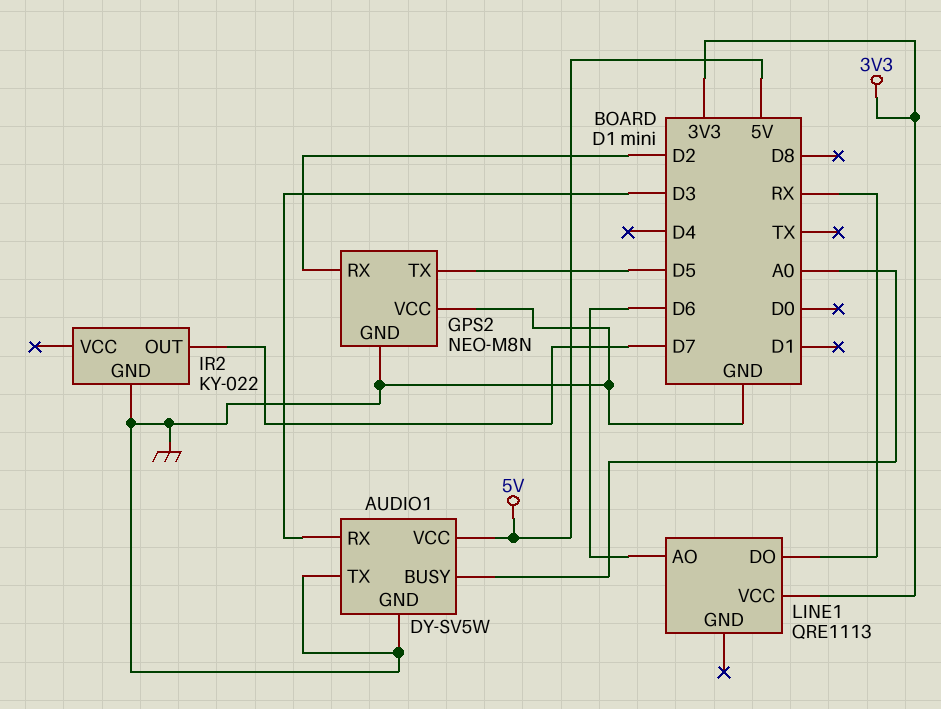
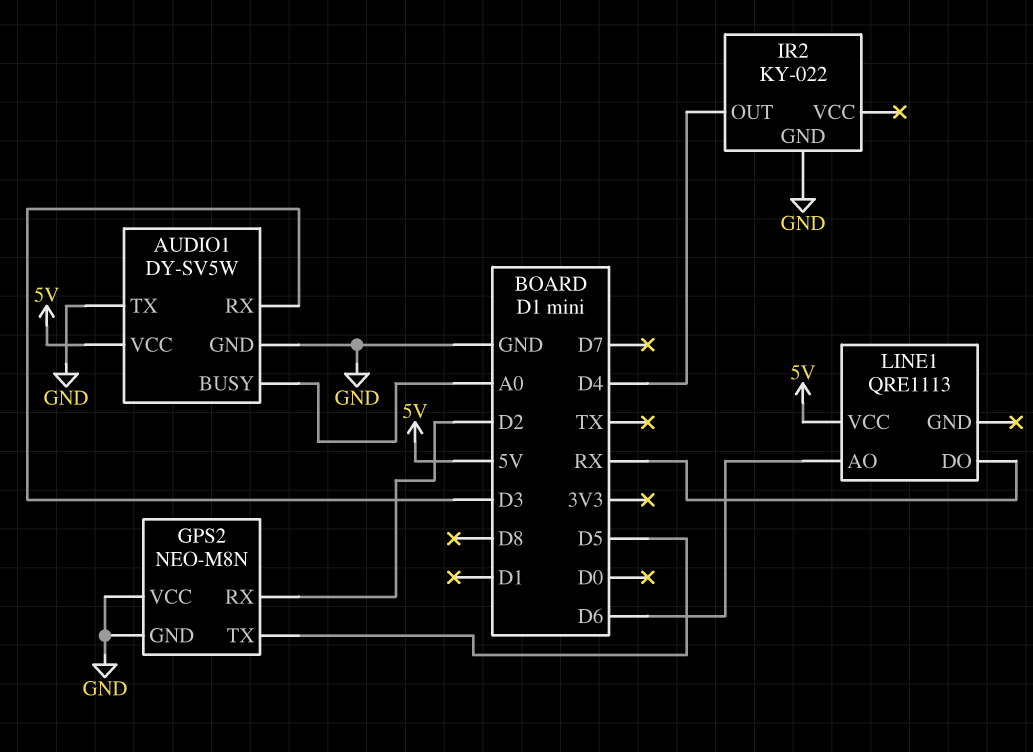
IR2 pin OUT: D7 -> D4
LINE1 pin VCC: 3V3 -> 5V

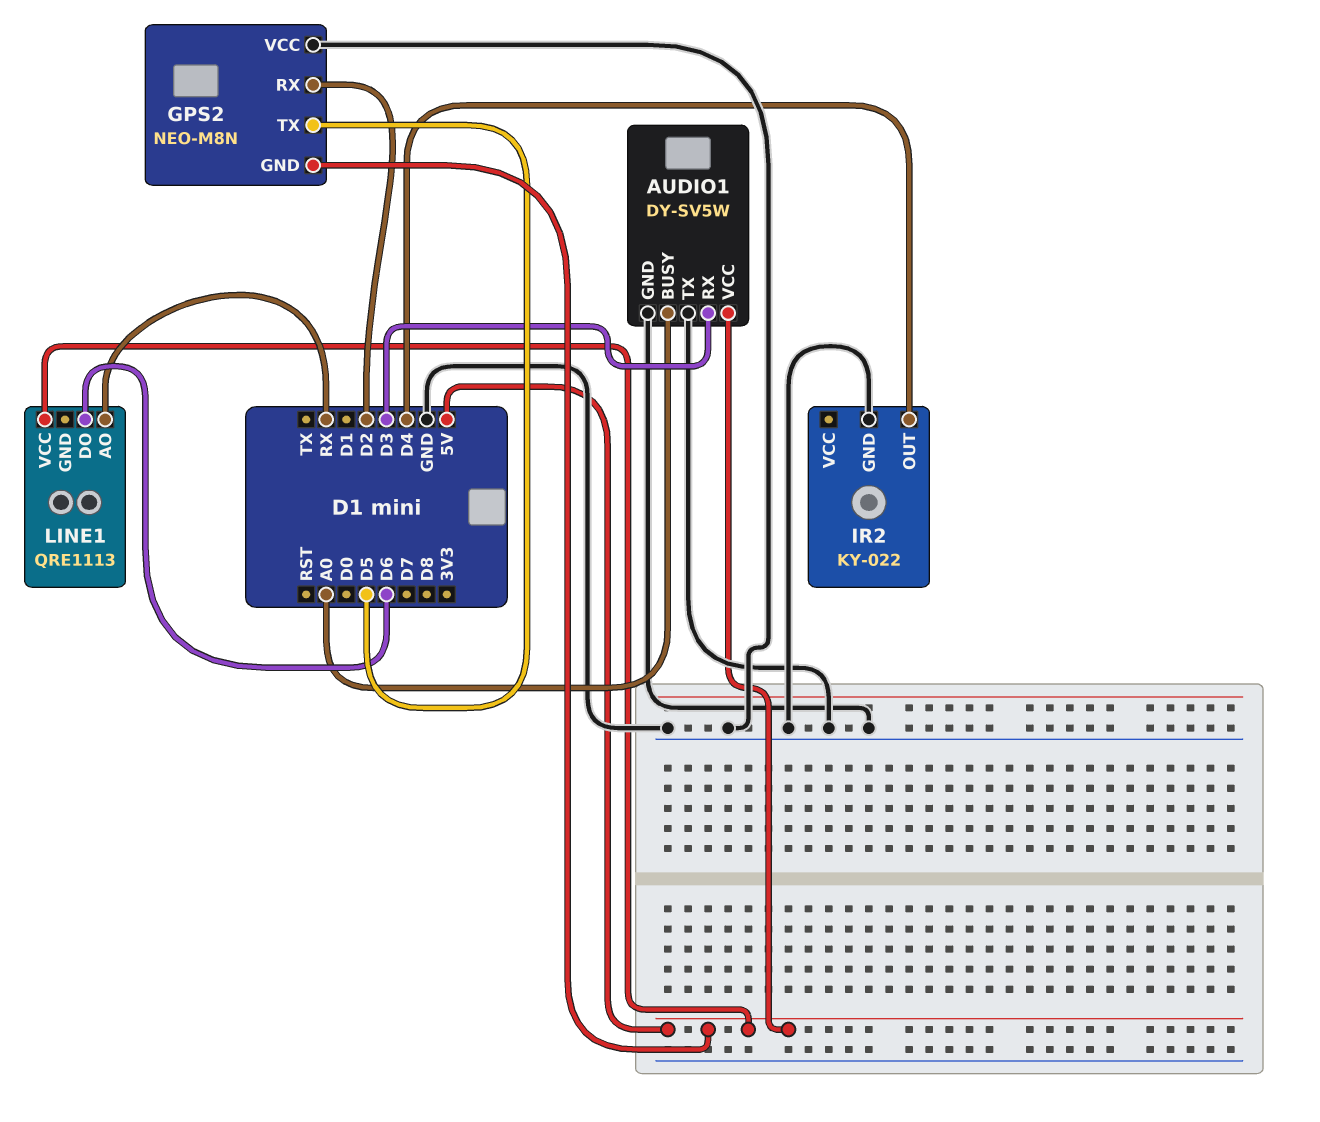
GPS2 pin GND: GND -> 5V
LINE1 pin AO: D6 -> RX
LINE1 pin DO: RX -> D6

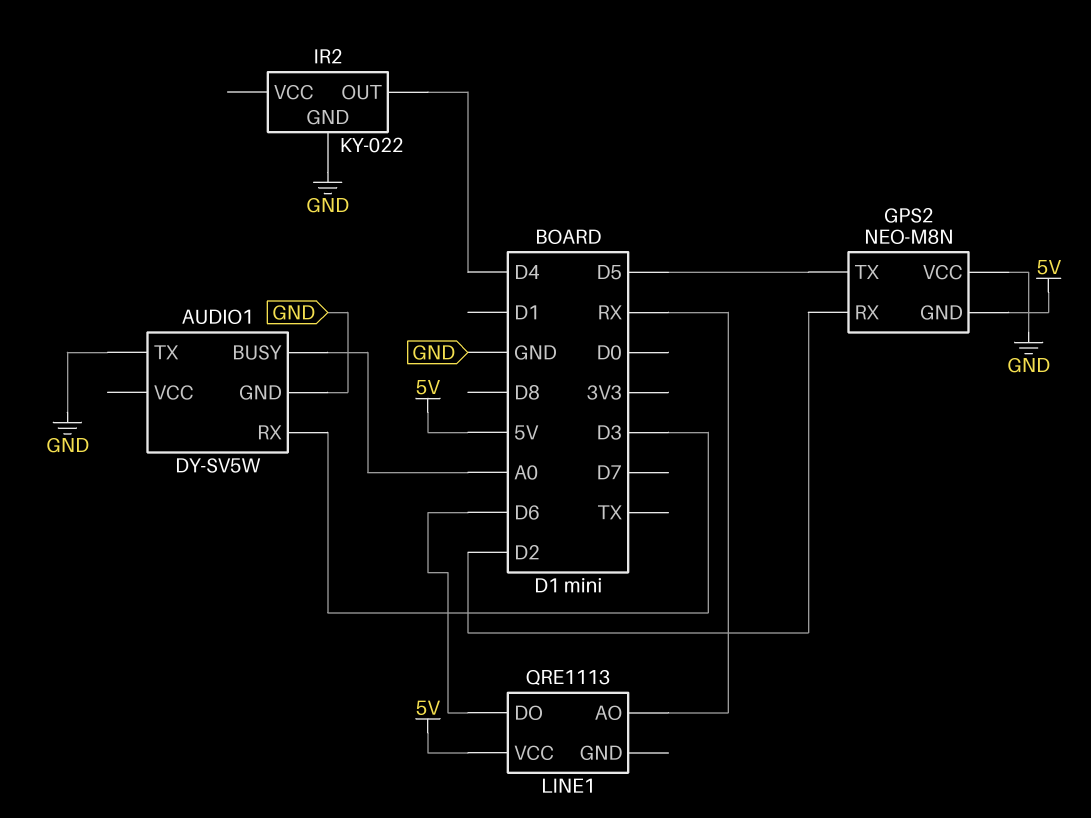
AUDIO1 pin VCC: 5V -> none

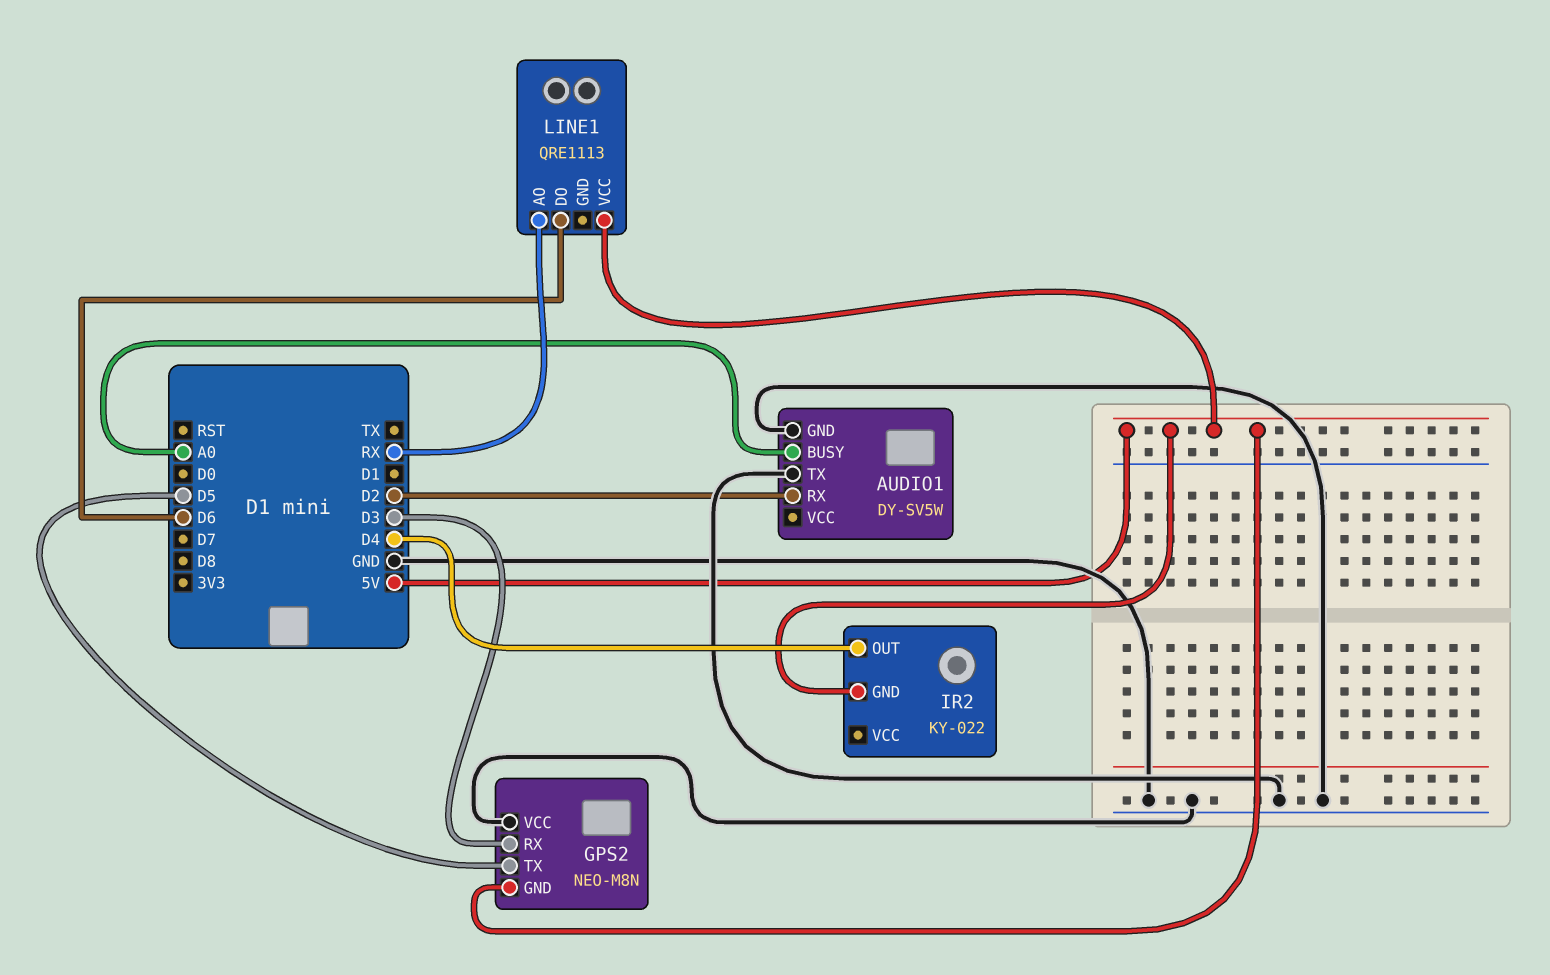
AUDIO1 pin RX: D3 -> D2
GPS2 pin RX: D2 -> D3
IR2 pin GND: GND -> 5V

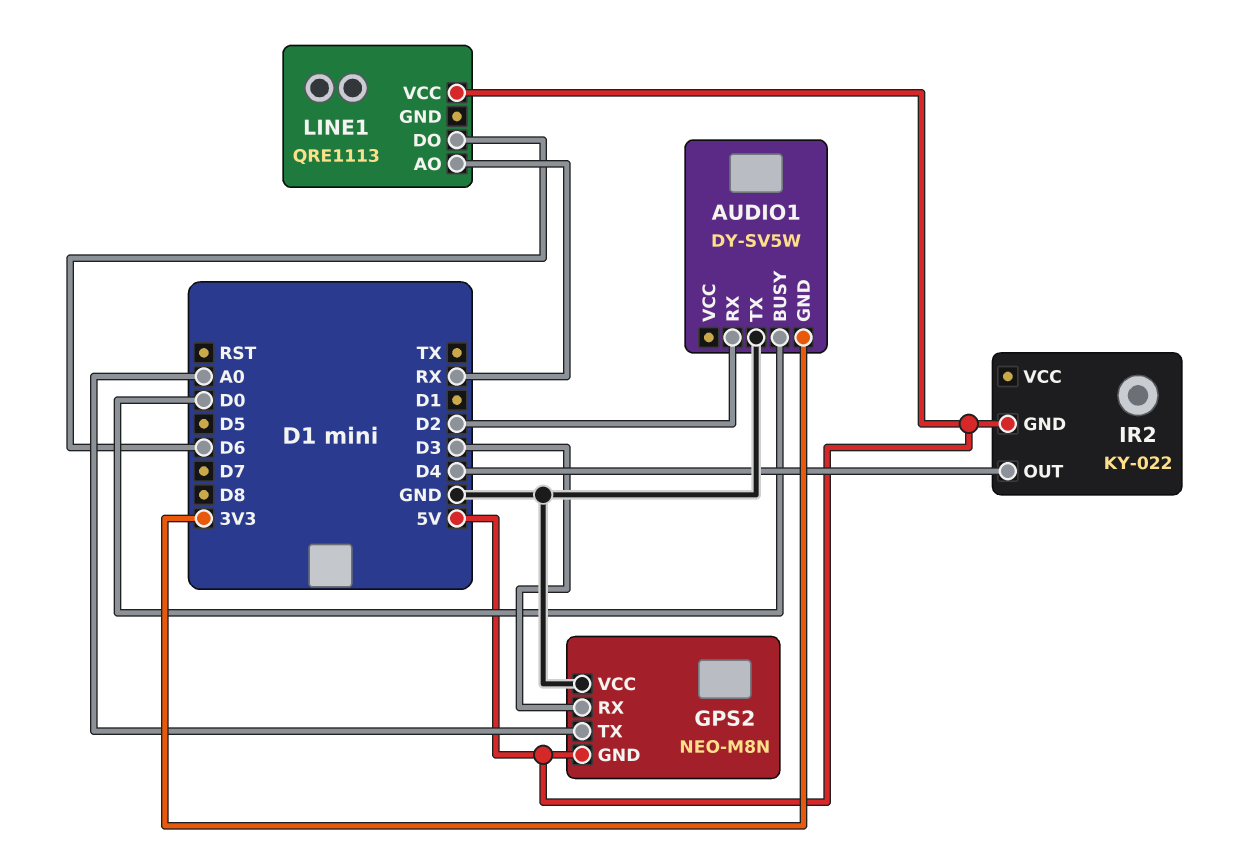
AUDIO1 pin BUSY: A0 -> D0
AUDIO1 pin GND: GND -> 3V3
GPS2 pin TX: D5 -> A0

